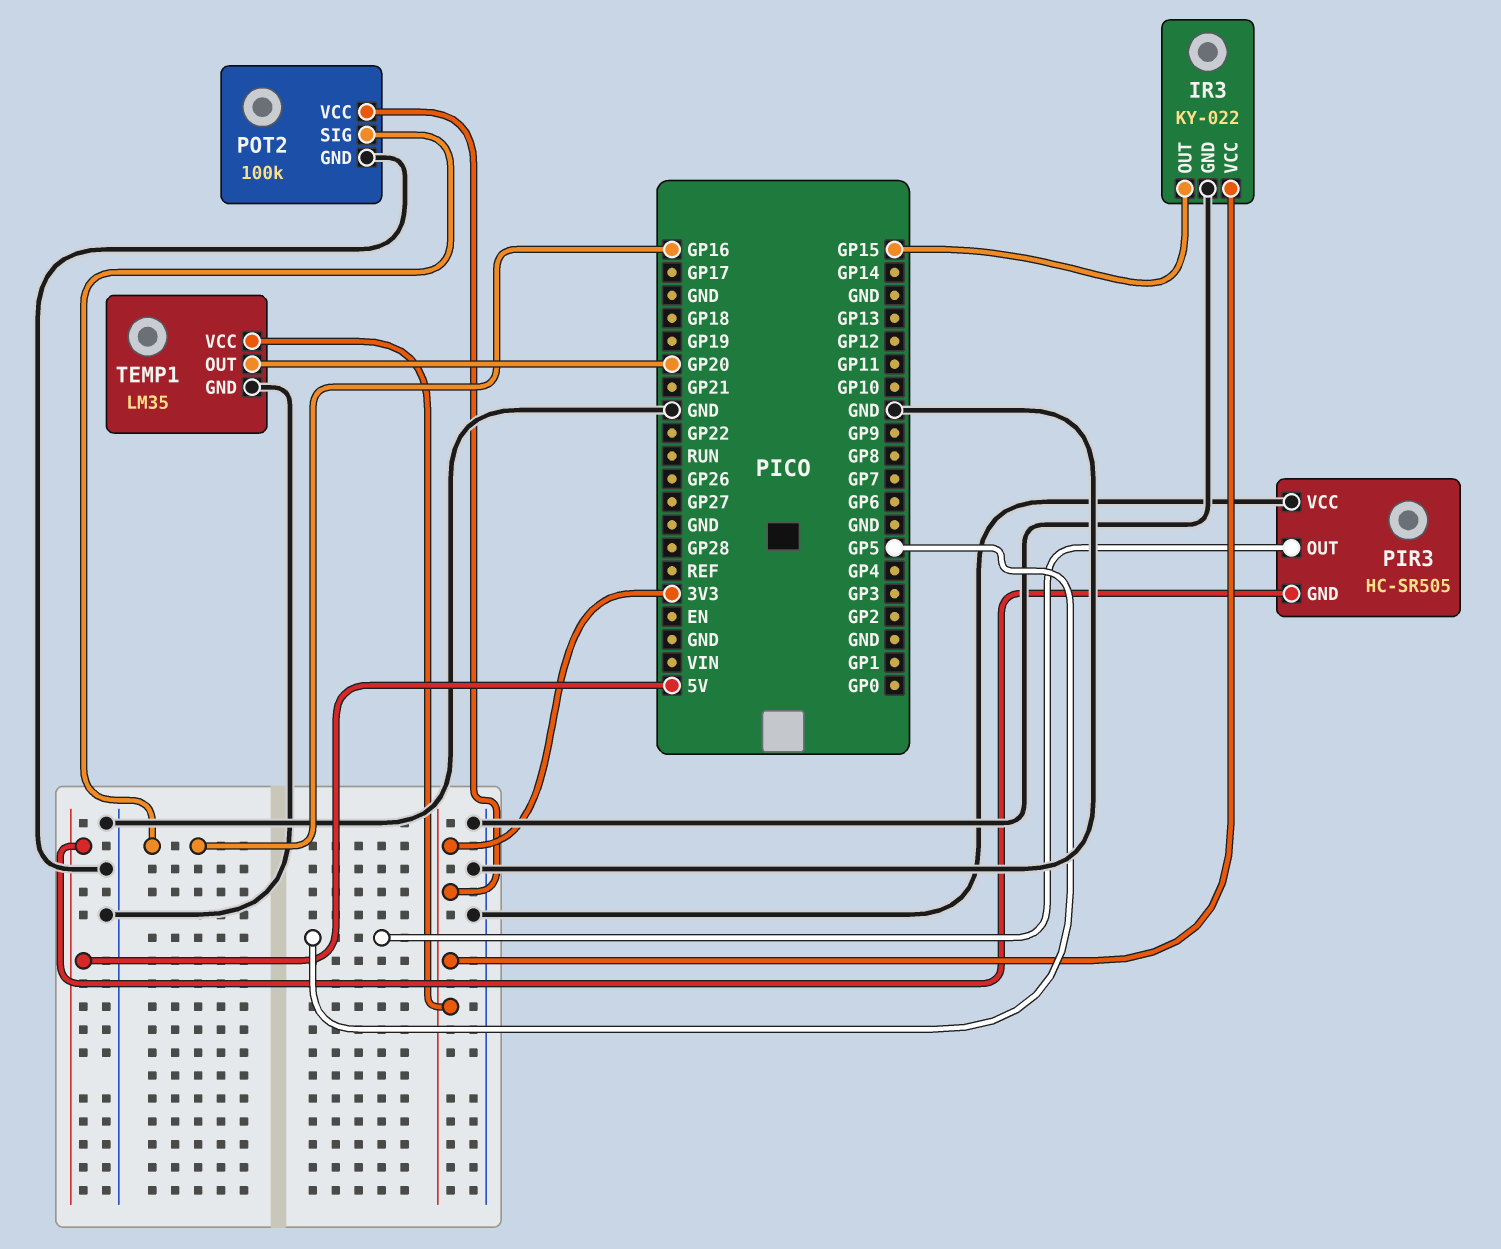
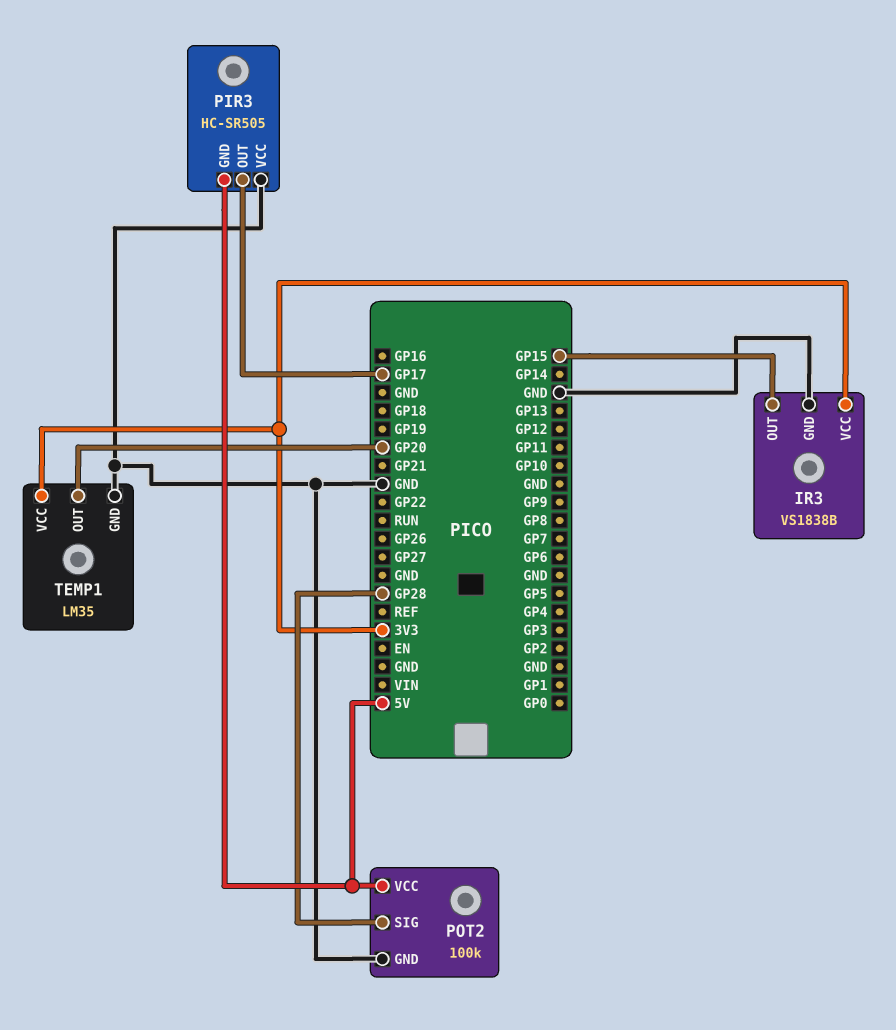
IR3: KY-022 -> VS1838B
PIR3 pin OUT: GP5 -> GP17
POT2 pin SIG: GP16 -> GP28
POT2 pin VCC: 3V3 -> 5V

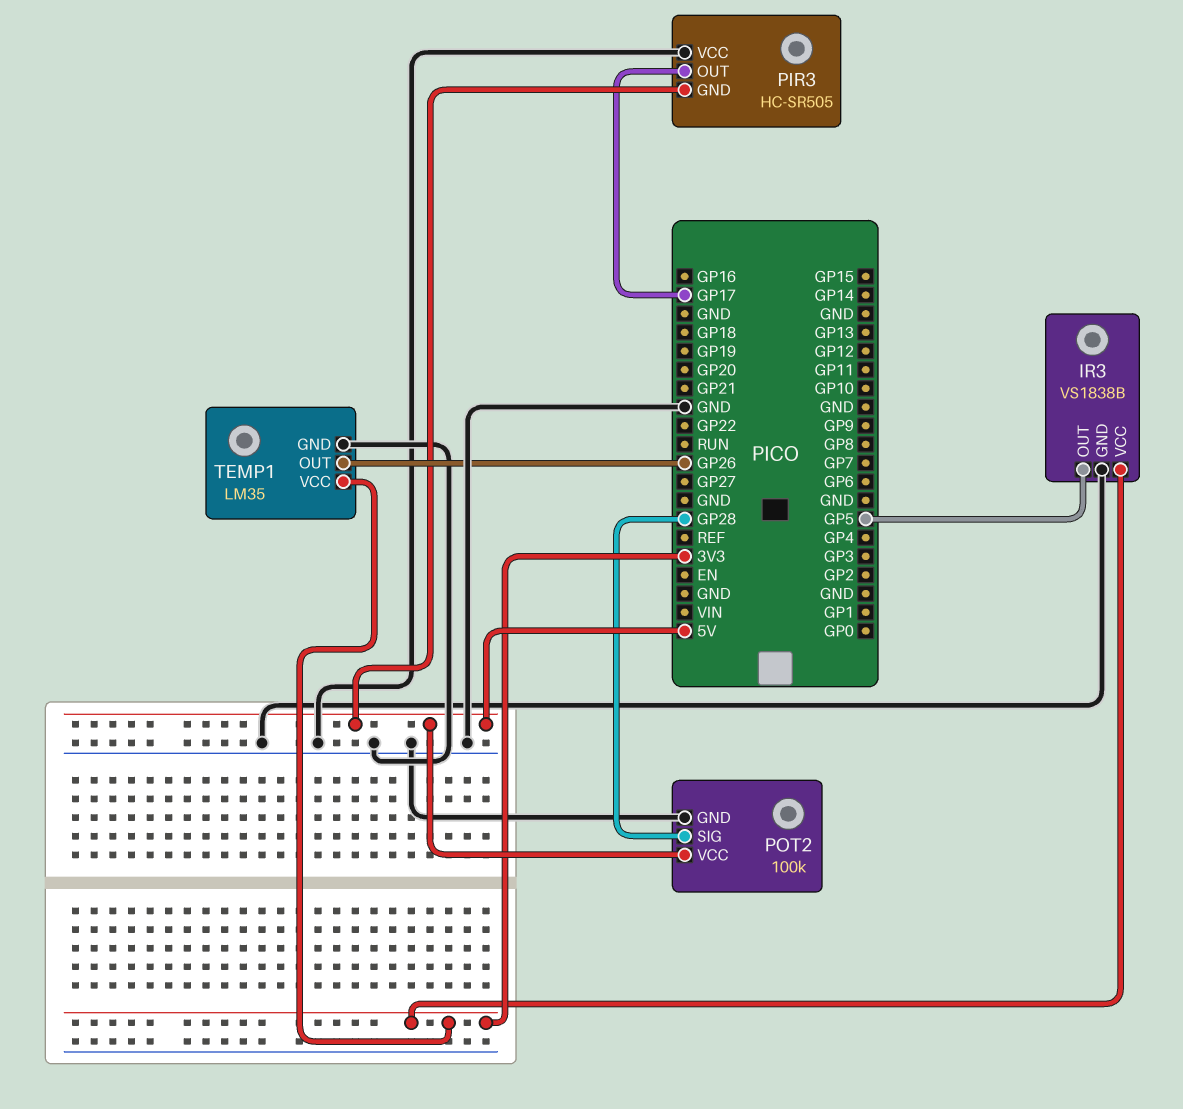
IR3 pin OUT: GP15 -> GP5
TEMP1 pin OUT: GP20 -> GP26

